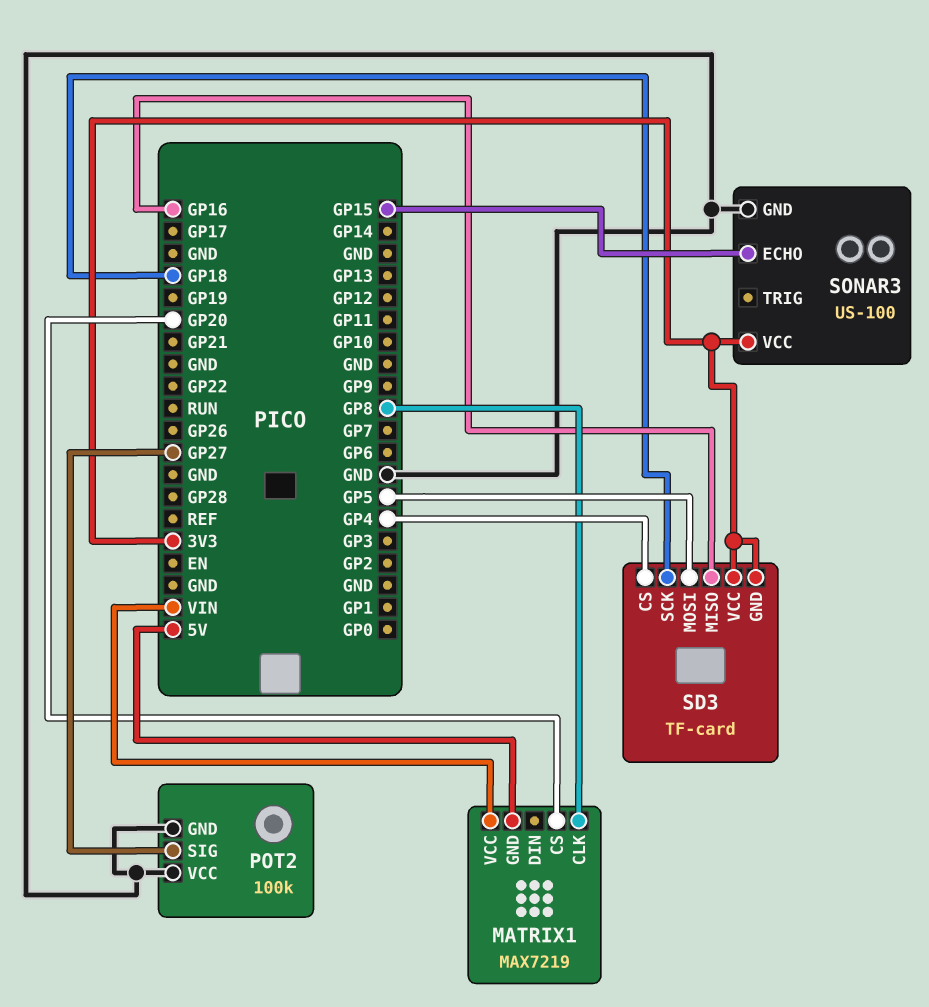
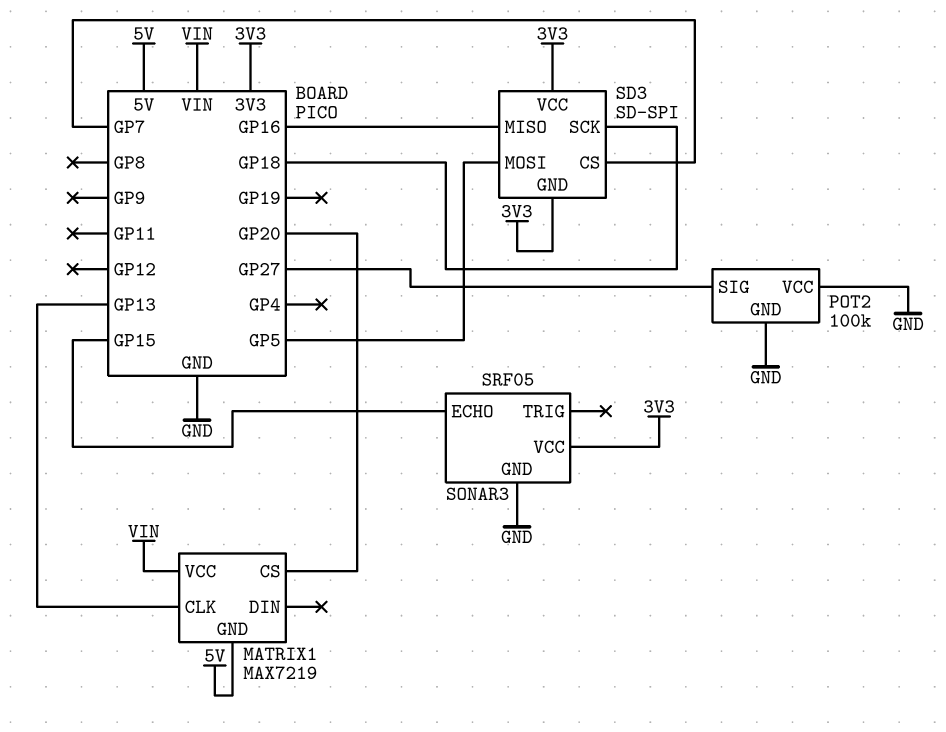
MATRIX1 pin CLK: GP8 -> GP13
SD3: TF-card -> SD-SPI
SD3 pin CS: GP4 -> GP7
SONAR3: US-100 -> SRF05

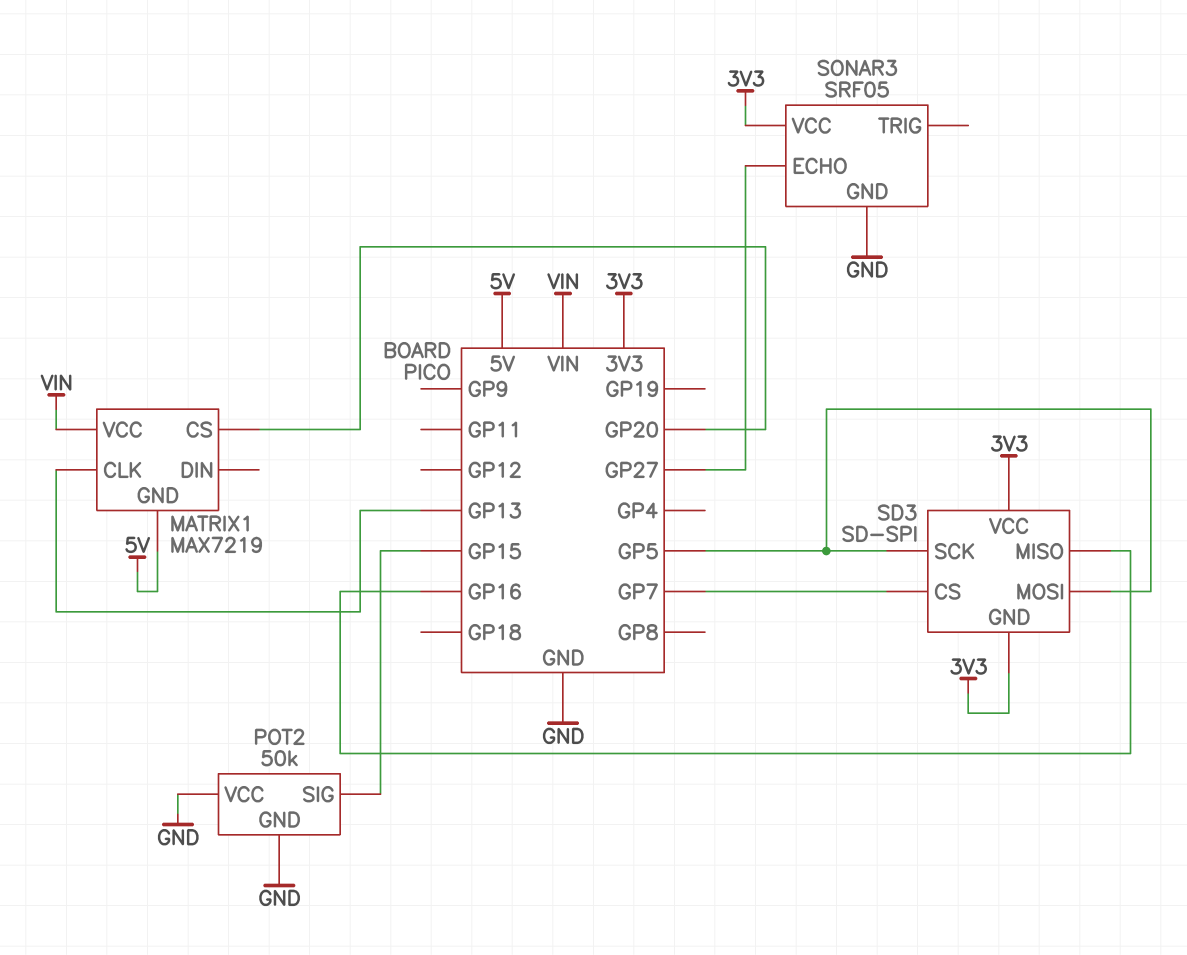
POT2: 100k -> 50k
POT2 pin SIG: GP27 -> GP15
SD3 pin SCK: GP18 -> GP5
SONAR3 pin ECHO: GP15 -> GP27

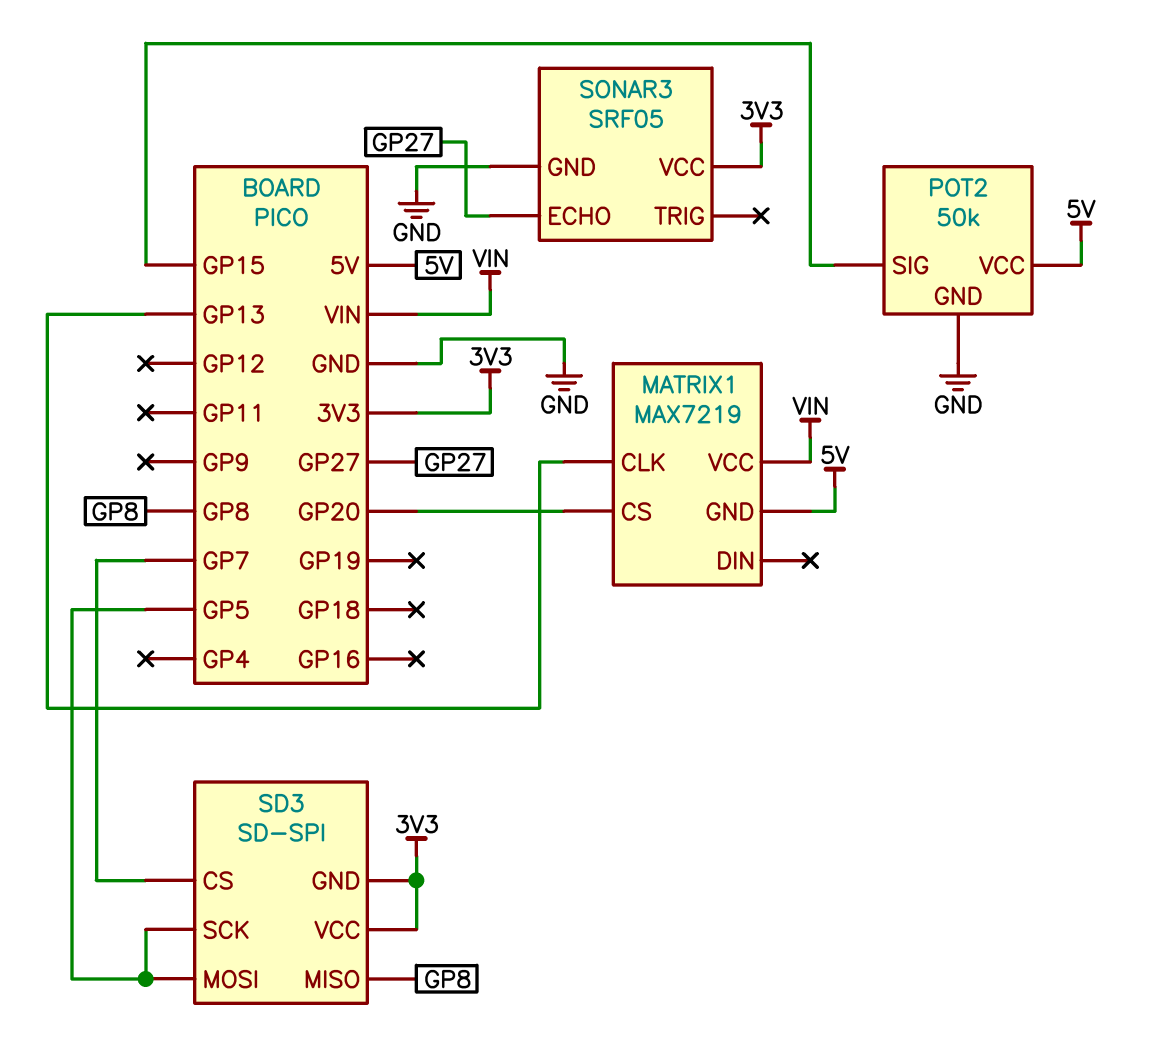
POT2 pin VCC: GND -> 5V
SD3 pin MISO: GP16 -> GP8

